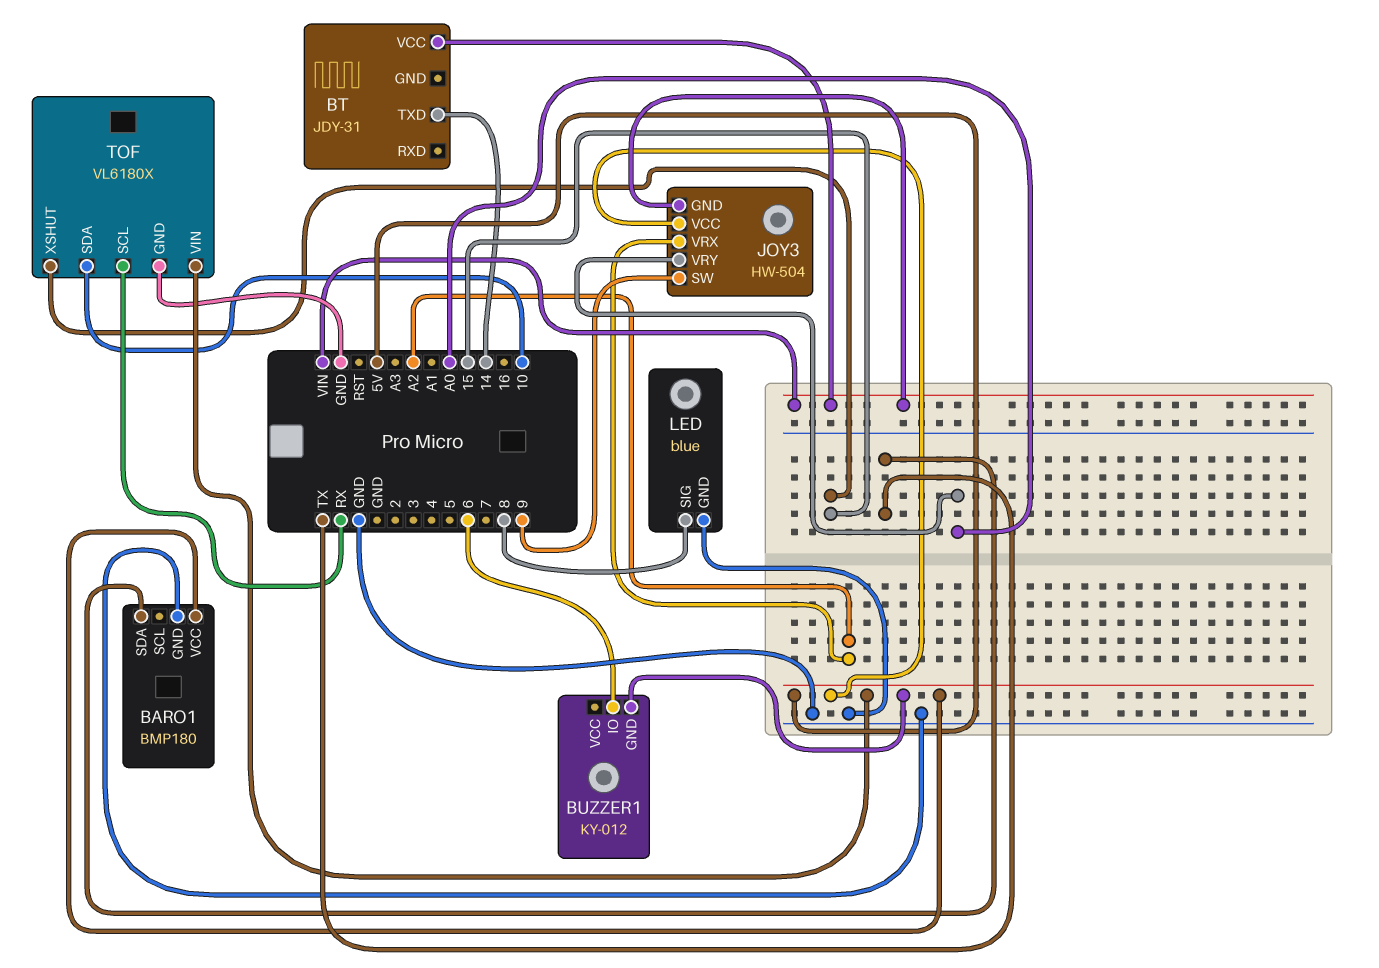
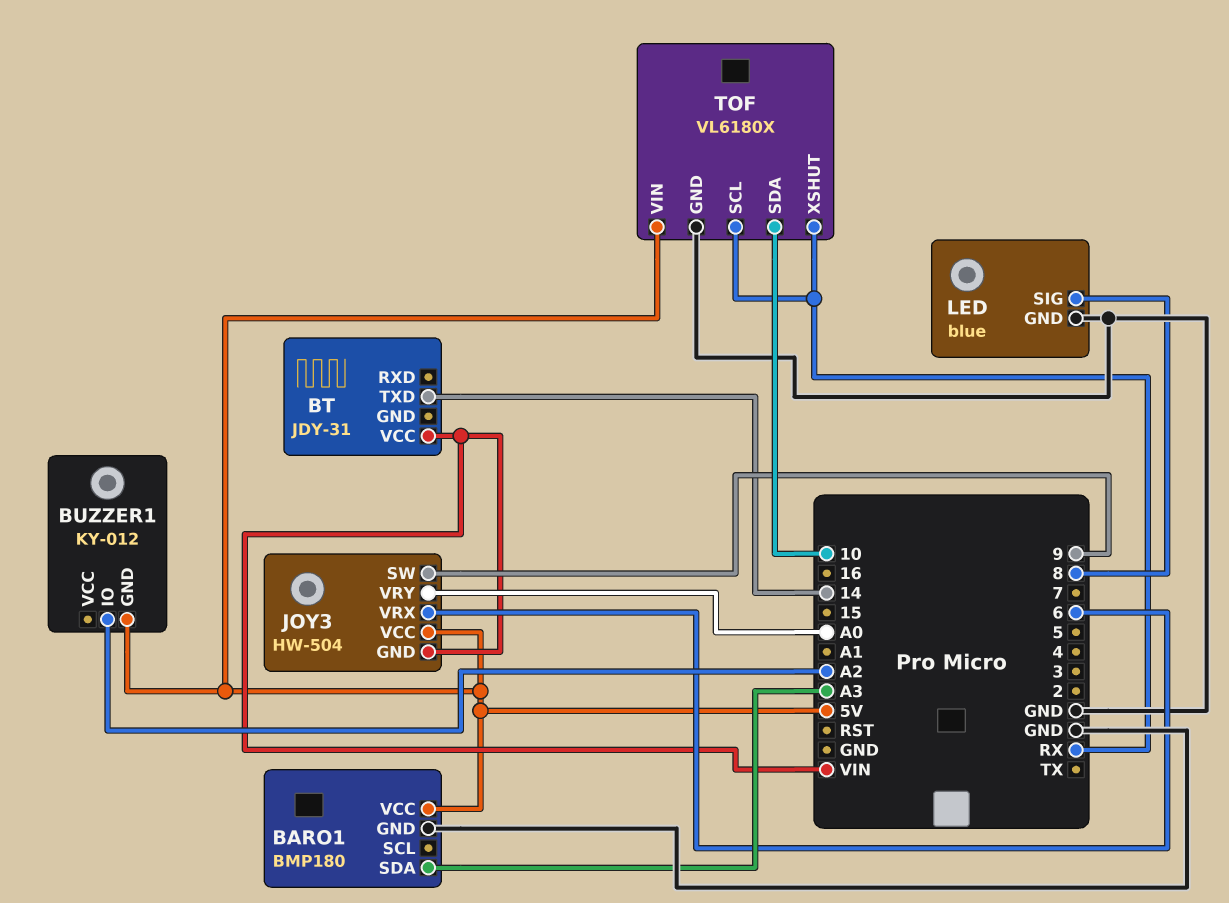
BARO1 pin SDA: TX -> A3
BUZZER1 pin IO: 6 -> A2
JOY3 pin VRX: A2 -> 6
TOF pin XSHUT: 15 -> RX

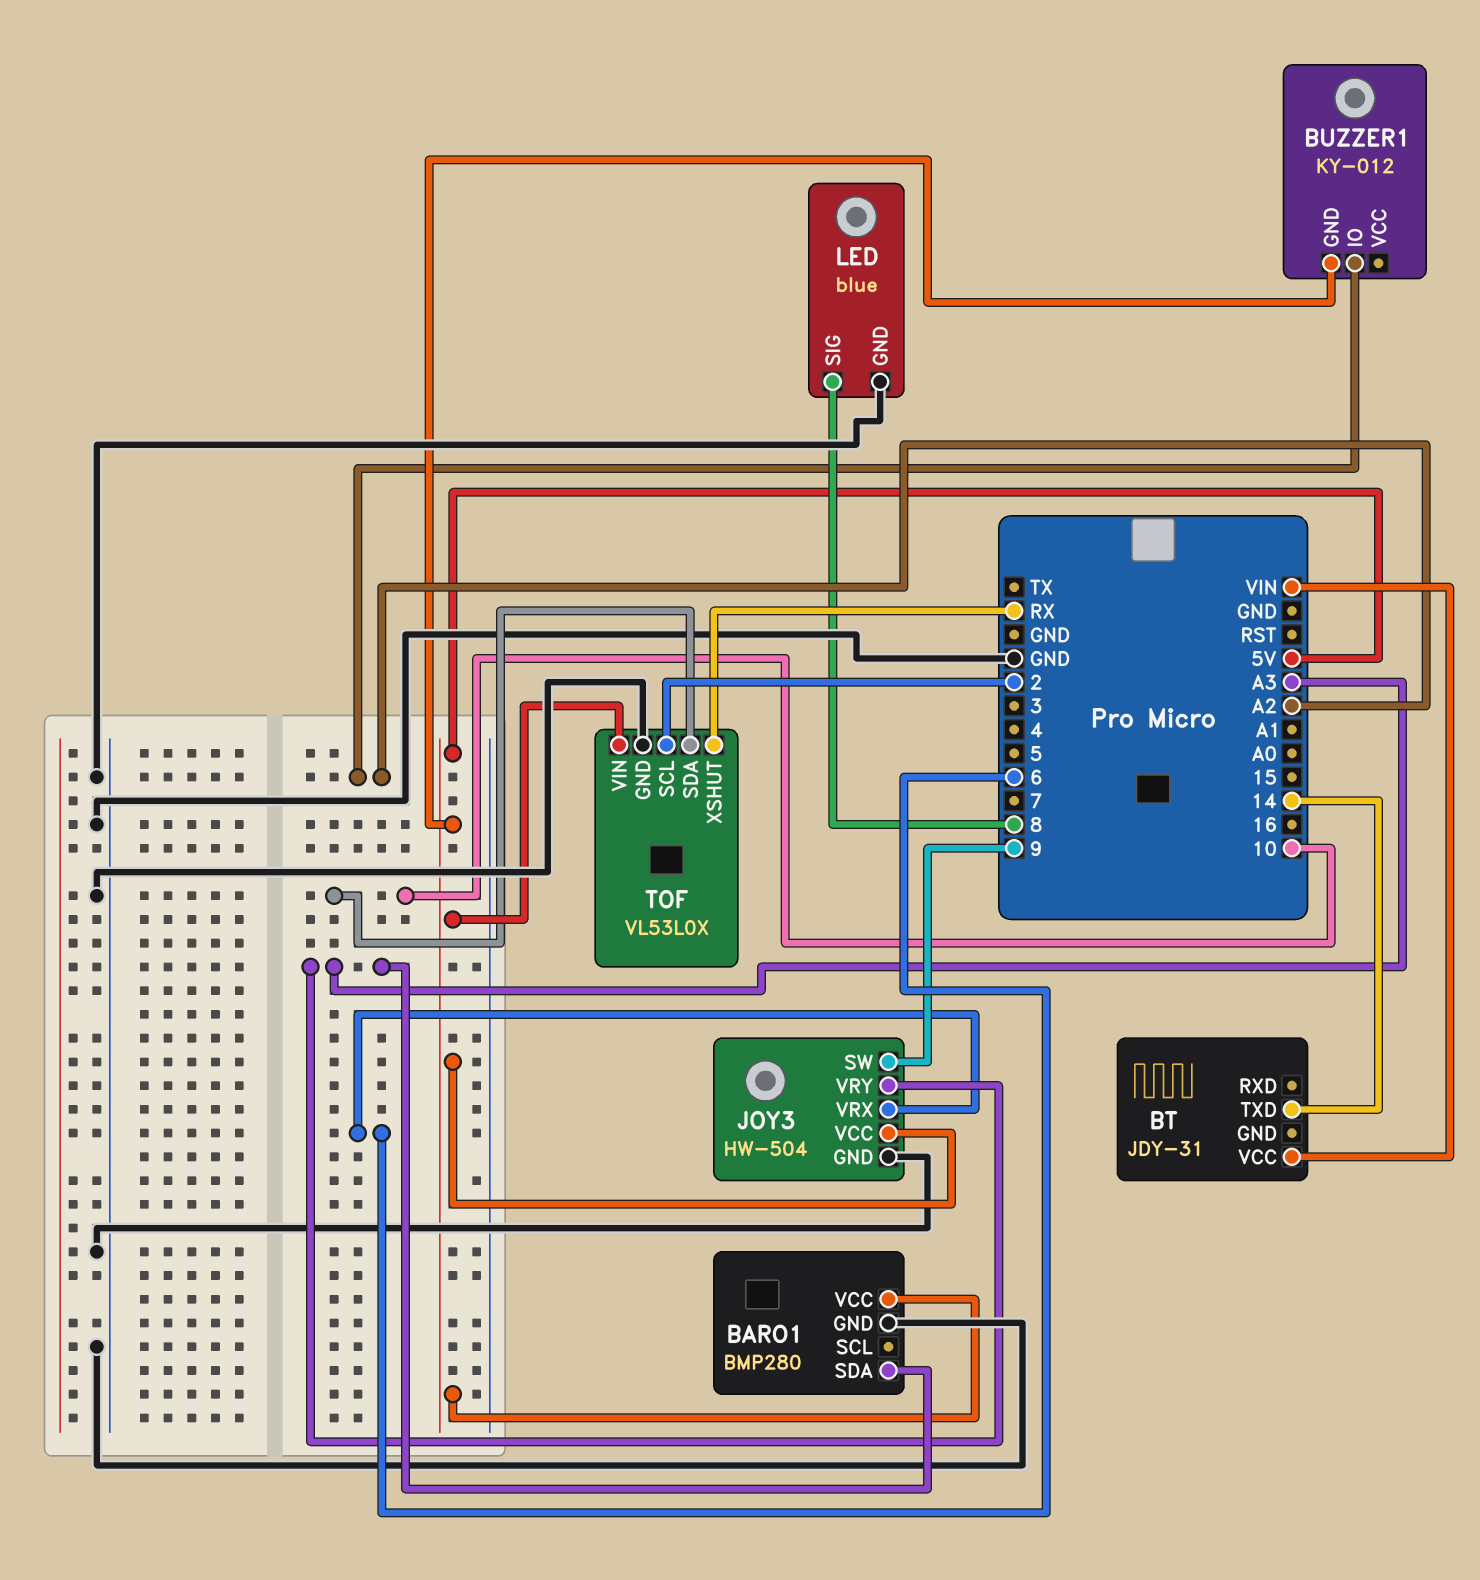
BARO1: BMP180 -> BMP280
JOY3 pin GND: VIN -> GND
JOY3 pin VRY: A0 -> A3
TOF: VL6180X -> VL53L0X
TOF pin SCL: RX -> 2

